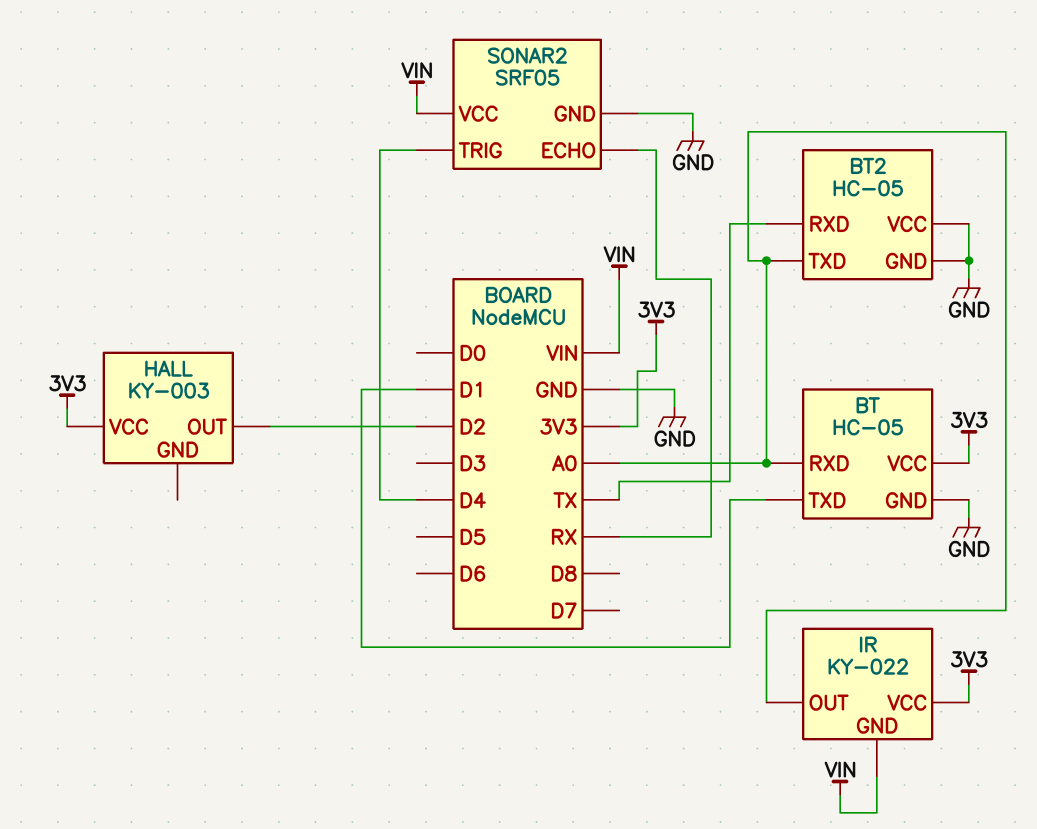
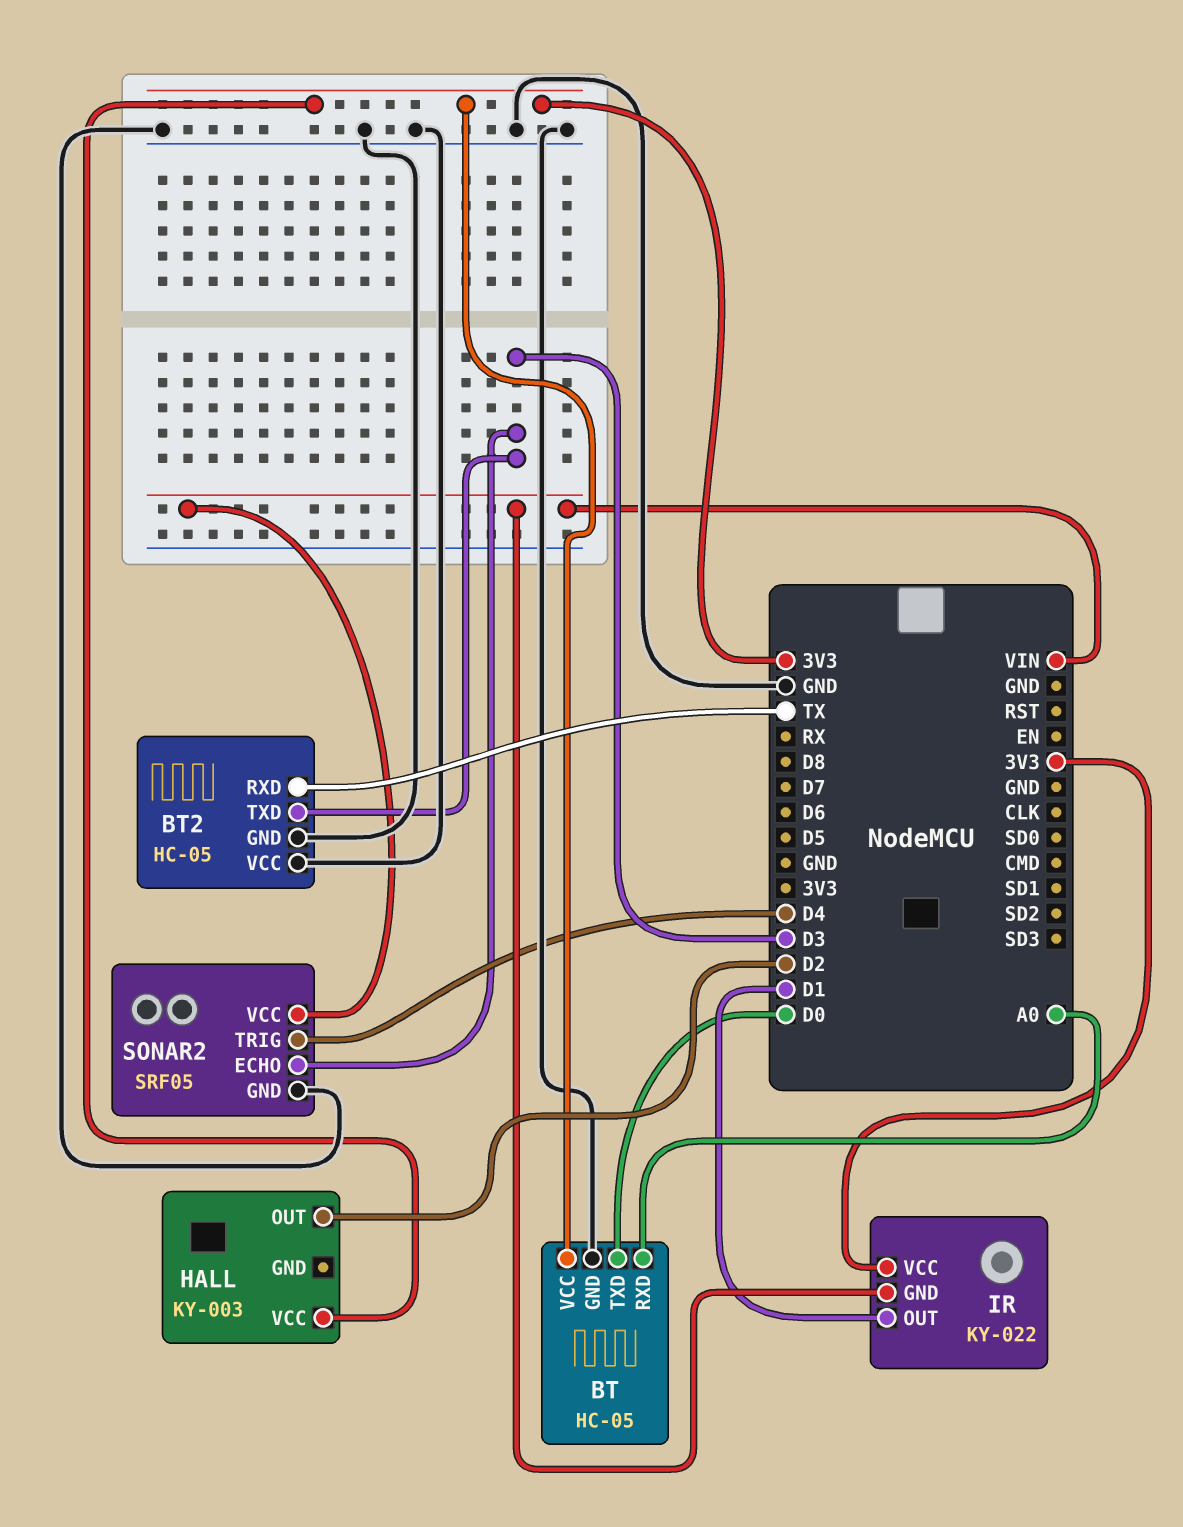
BT pin TXD: D1 -> D0
BT2 pin TXD: A0 -> D3
IR pin OUT: A0 -> D1
SONAR2 pin ECHO: RX -> D3

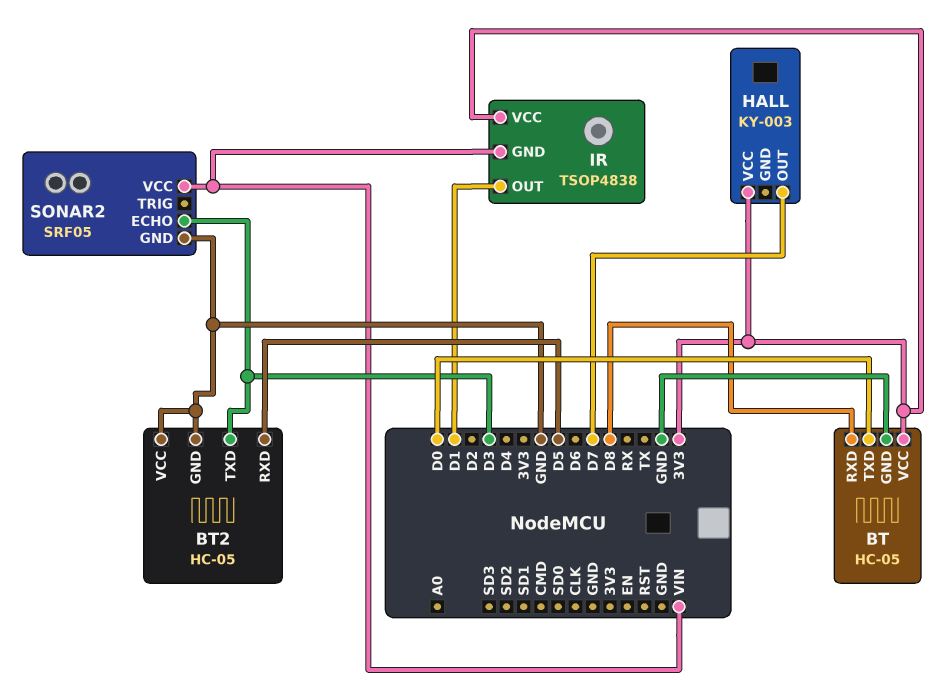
BT pin RXD: A0 -> D8
BT2 pin RXD: TX -> D5
HALL pin OUT: D2 -> D7
IR: KY-022 -> TSOP4838
SONAR2 pin TRIG: D4 -> none

